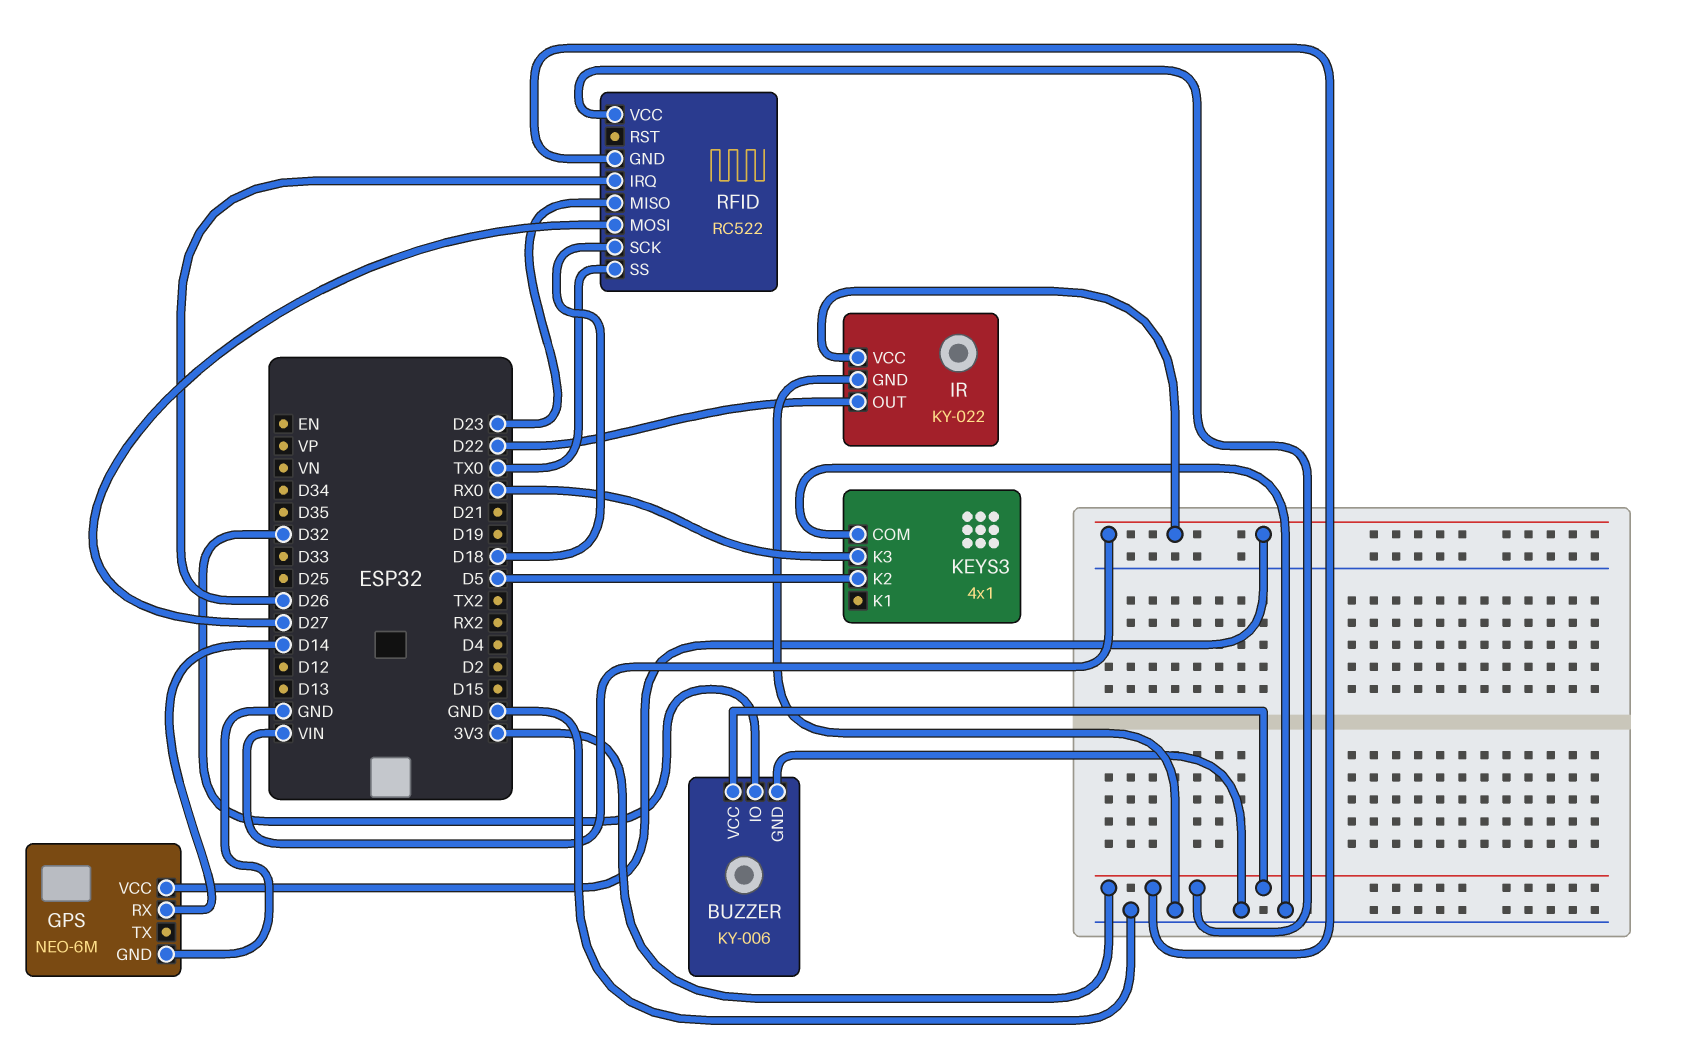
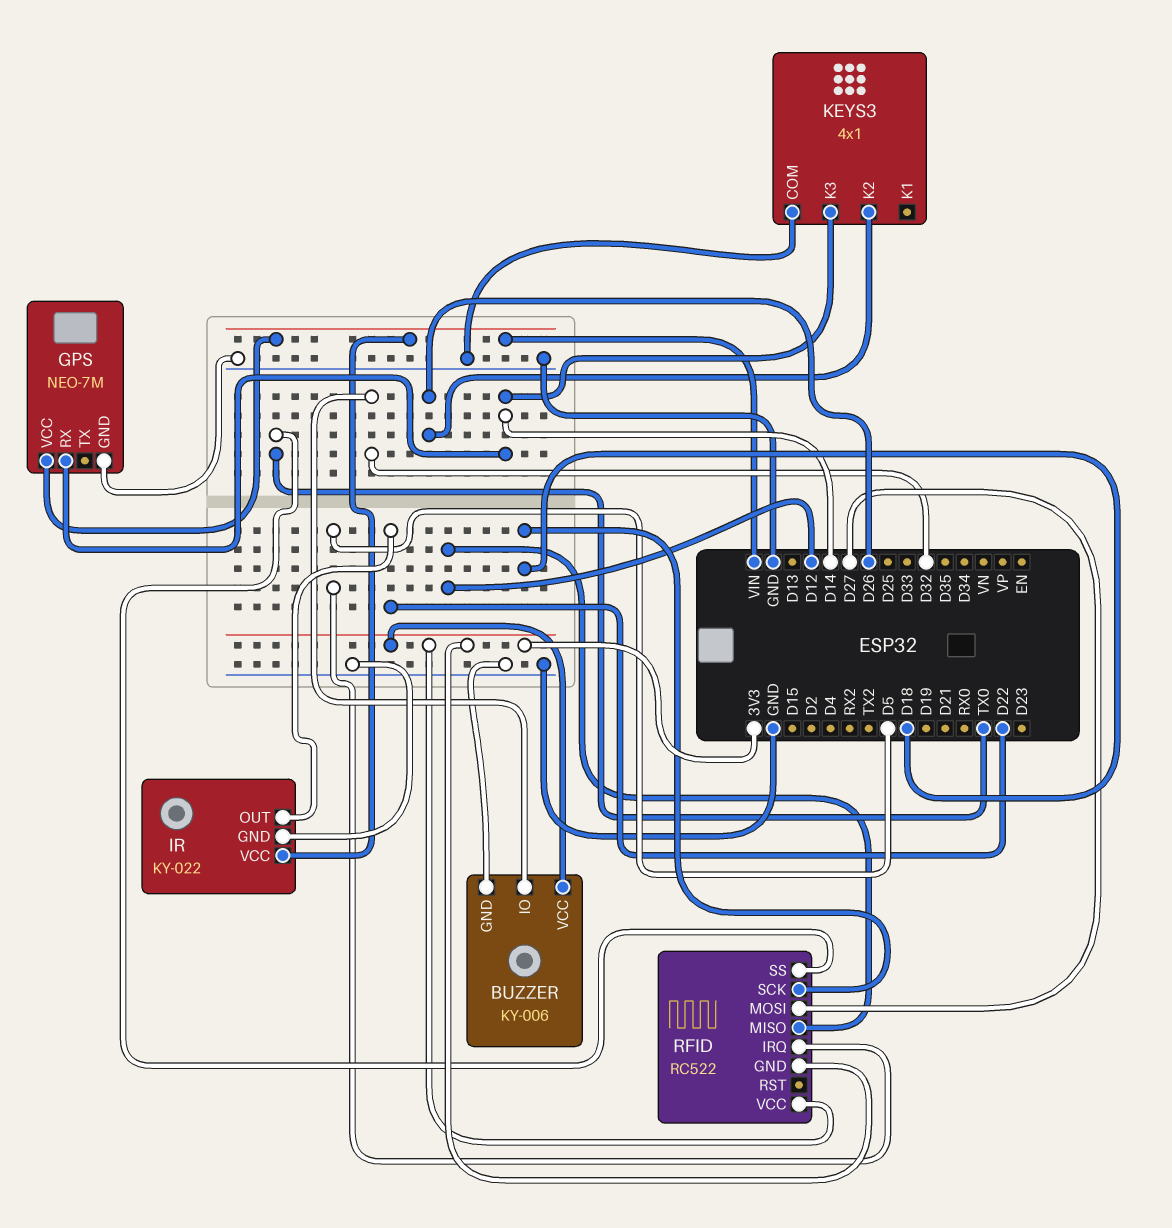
GPS: NEO-6M -> NEO-7M
KEYS3 pin K2: D5 -> D26
KEYS3 pin K3: RX0 -> D14
RFID pin IRQ: D26 -> D5
RFID pin MISO: D23 -> D12

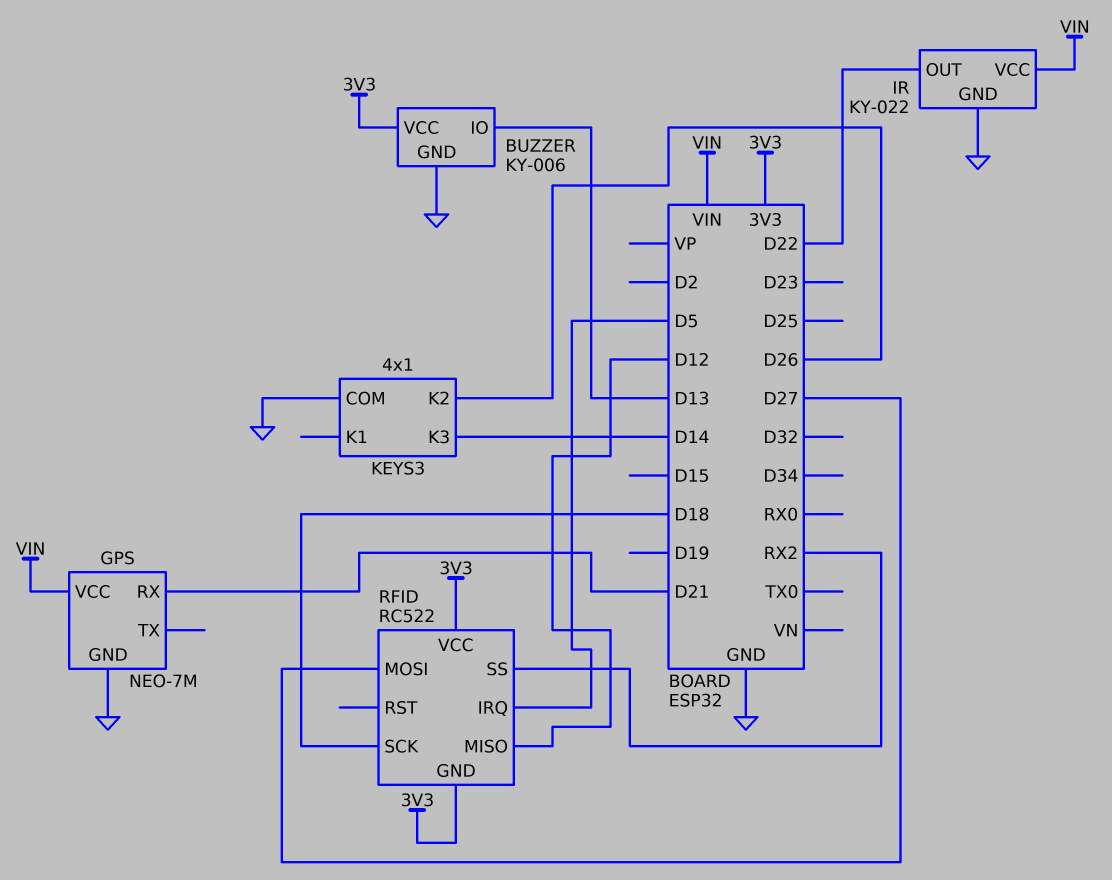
BUZZER pin IO: D32 -> D13
GPS pin RX: D14 -> D21
RFID pin SS: TX0 -> RX2

